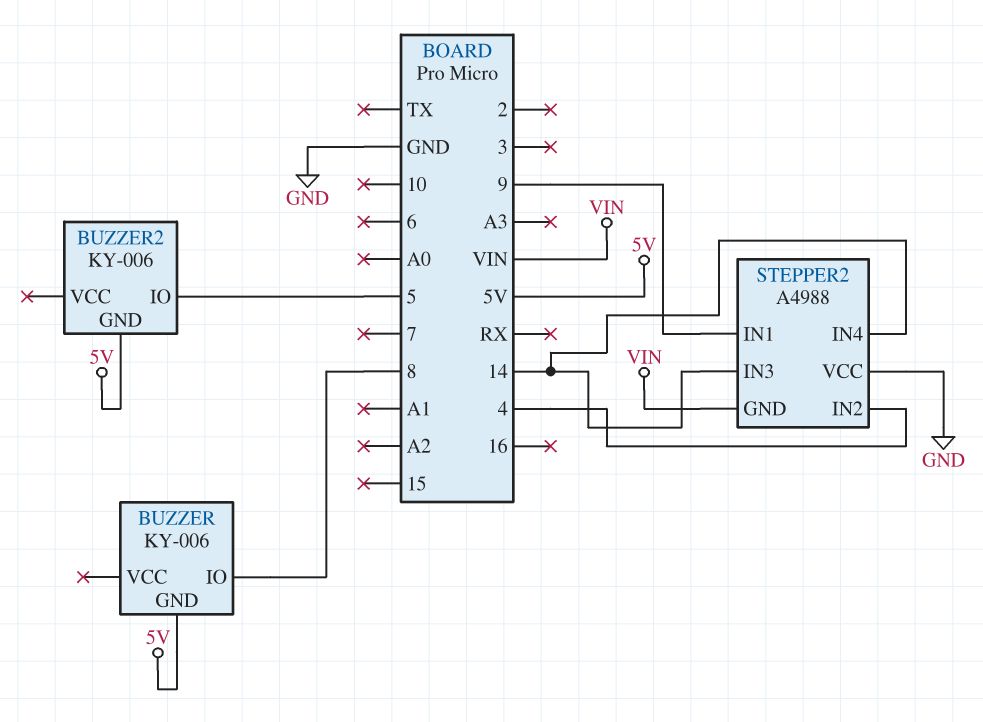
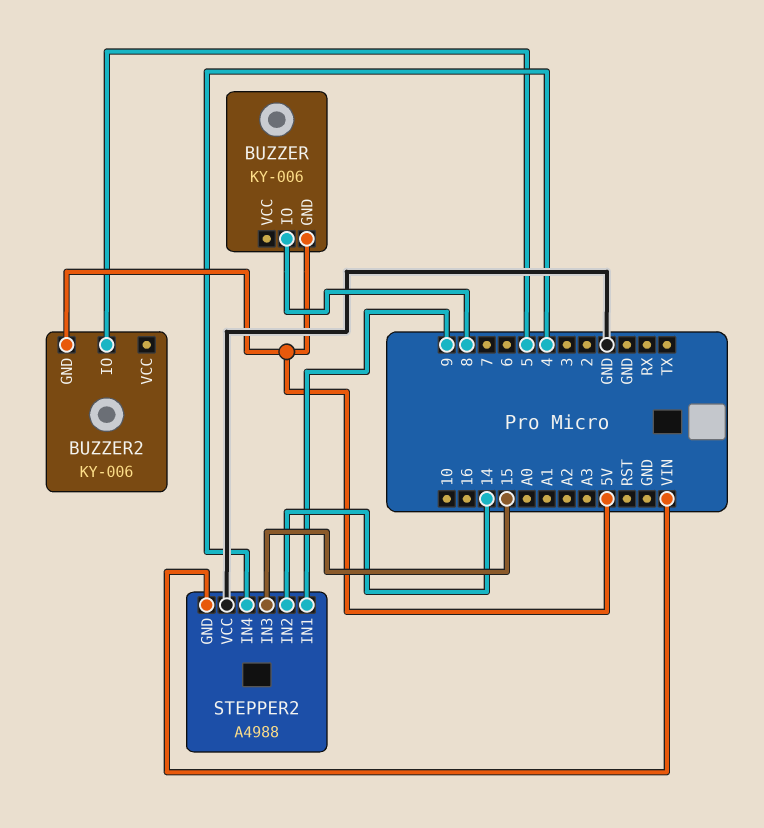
STEPPER2 pin IN2: 4 -> 14
STEPPER2 pin IN3: 14 -> 15
STEPPER2 pin IN4: 14 -> 4

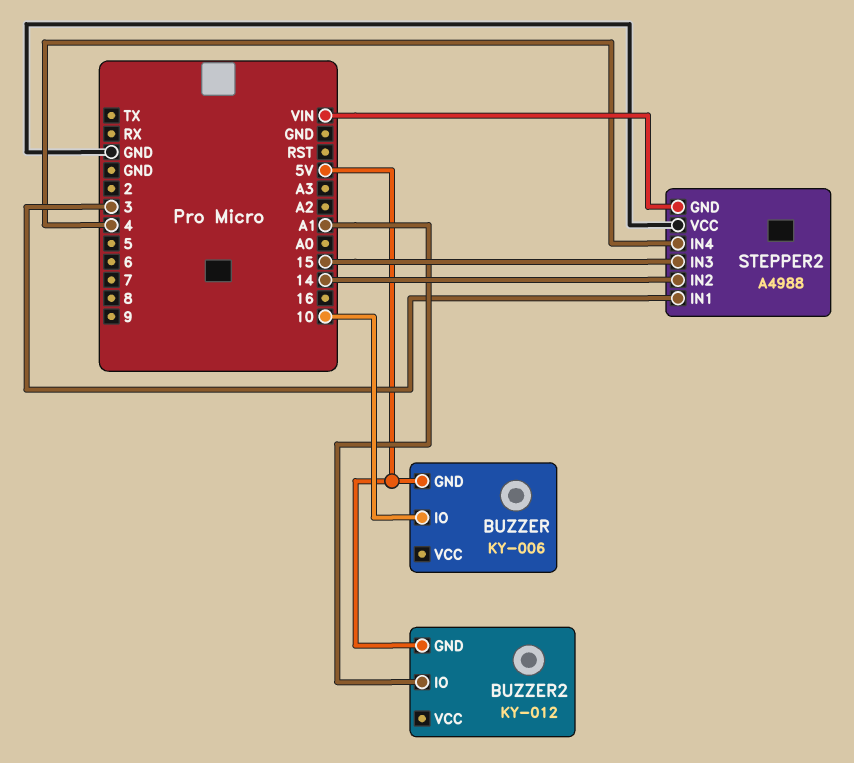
BUZZER pin IO: 8 -> 10
BUZZER2: KY-006 -> KY-012
BUZZER2 pin IO: 5 -> A1
STEPPER2 pin IN1: 9 -> 3

